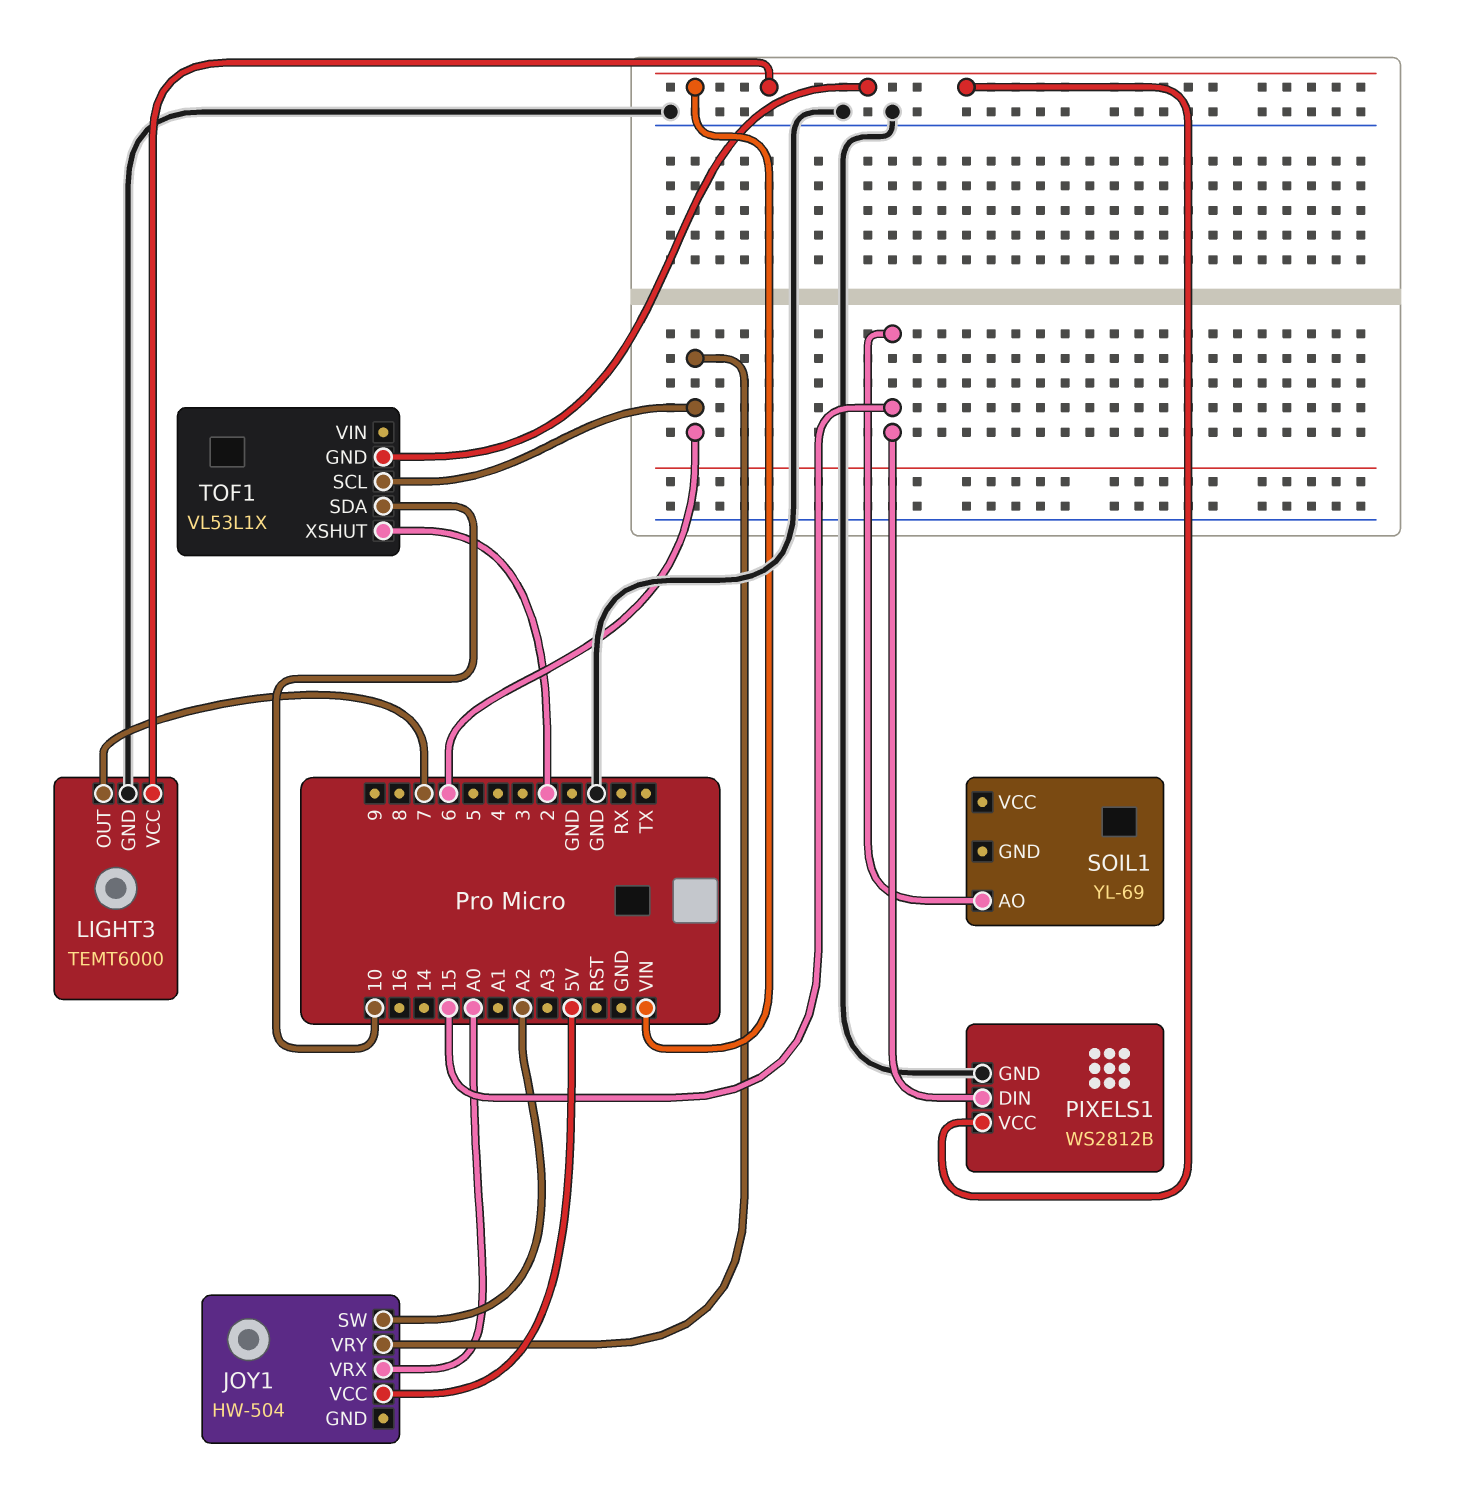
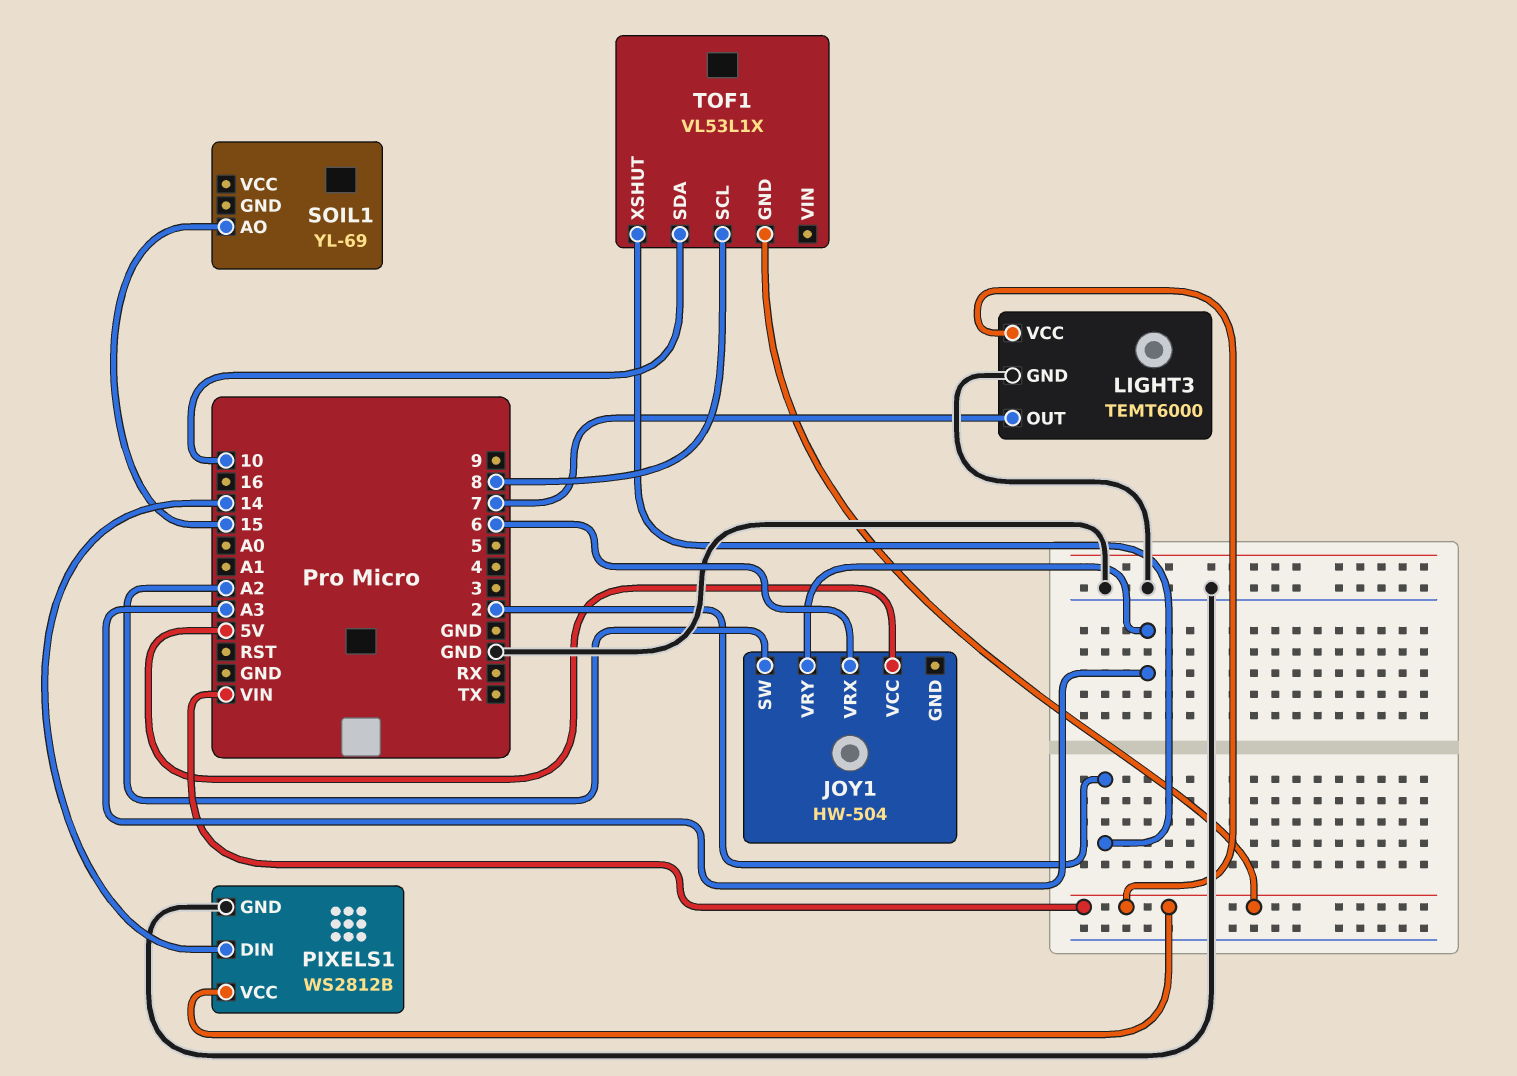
JOY1 pin VRX: A0 -> 6
JOY1 pin VRY: 6 -> A3
PIXELS1 pin DIN: 15 -> 14
TOF1 pin SCL: 6 -> 8

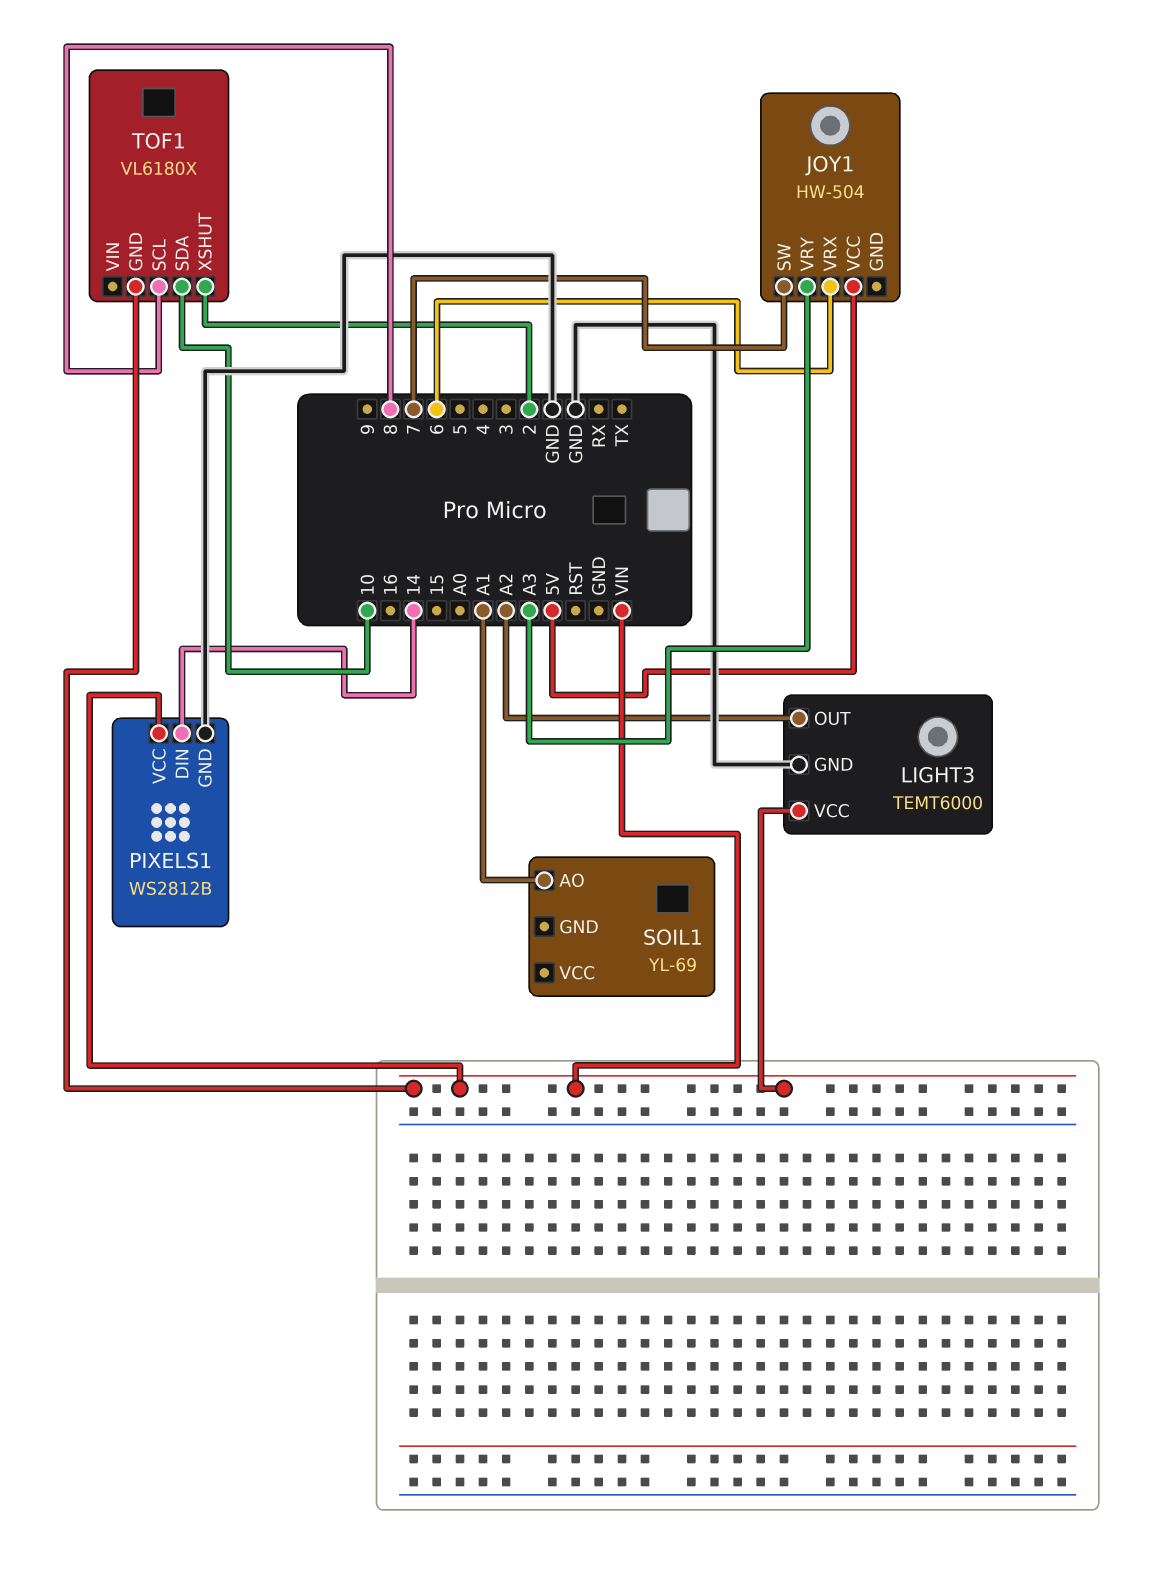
JOY1 pin SW: A2 -> 7
LIGHT3 pin OUT: 7 -> A2
SOIL1 pin AO: 15 -> A1
TOF1: VL53L1X -> VL6180X

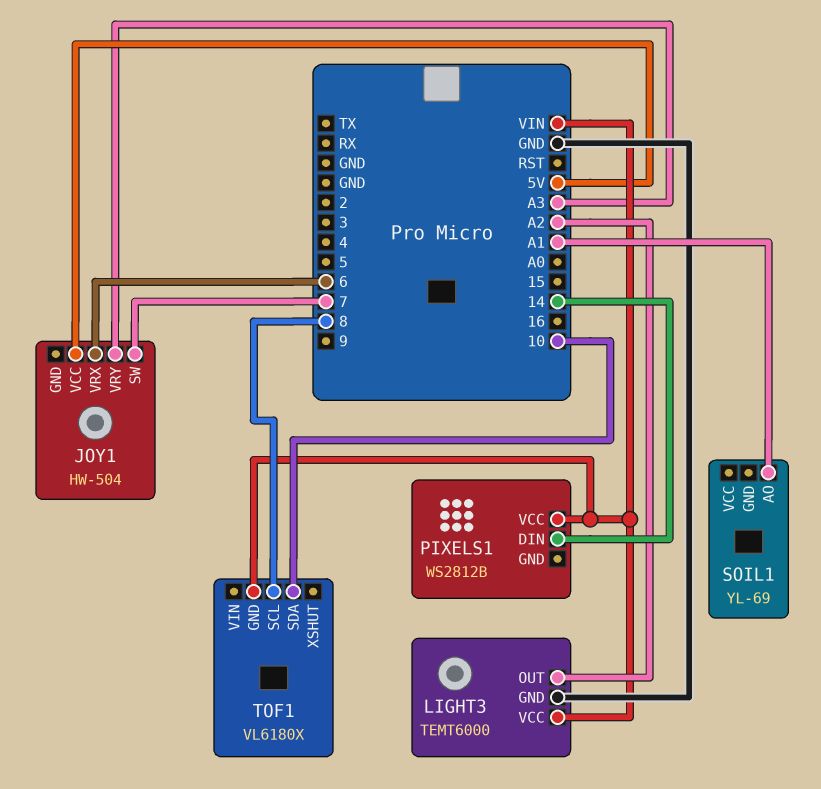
PIXELS1 pin GND: GND -> none
TOF1 pin XSHUT: 2 -> none

